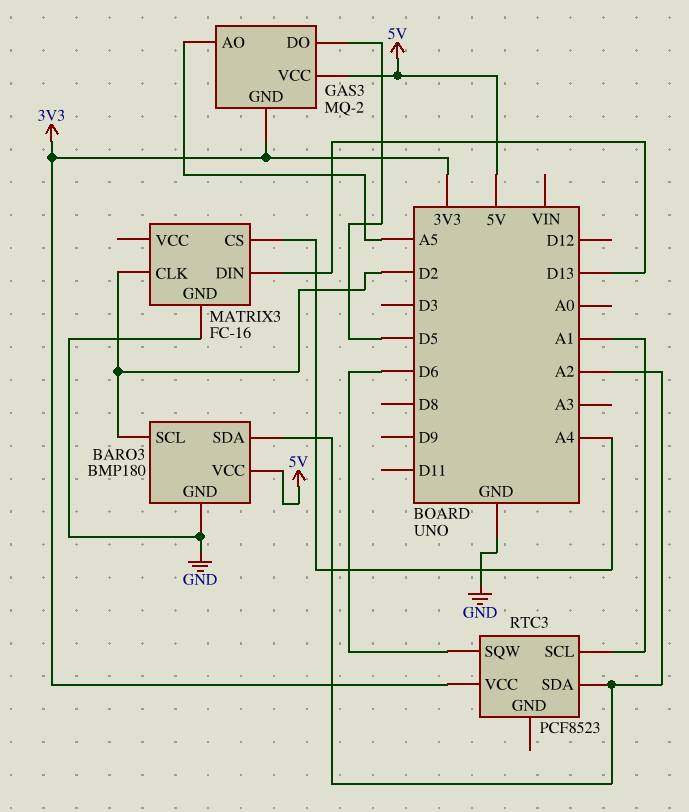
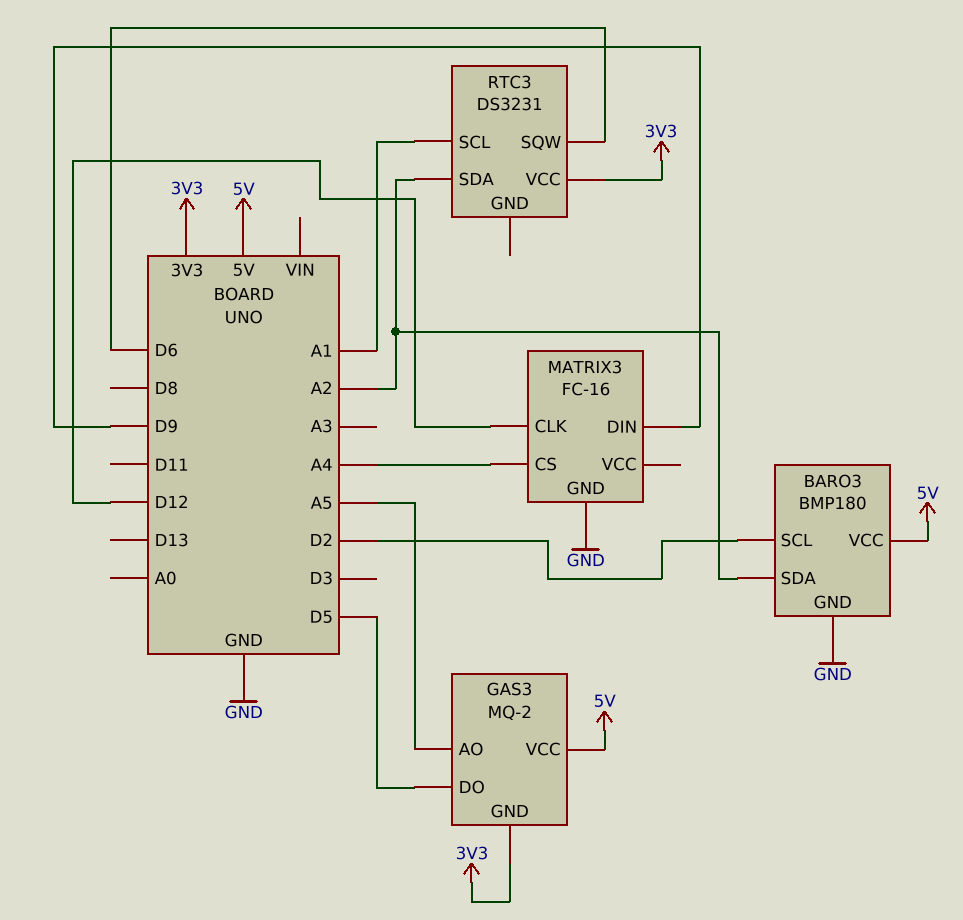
MATRIX3 pin CLK: D2 -> D12
MATRIX3 pin DIN: D13 -> D9
RTC3: PCF8523 -> DS3231

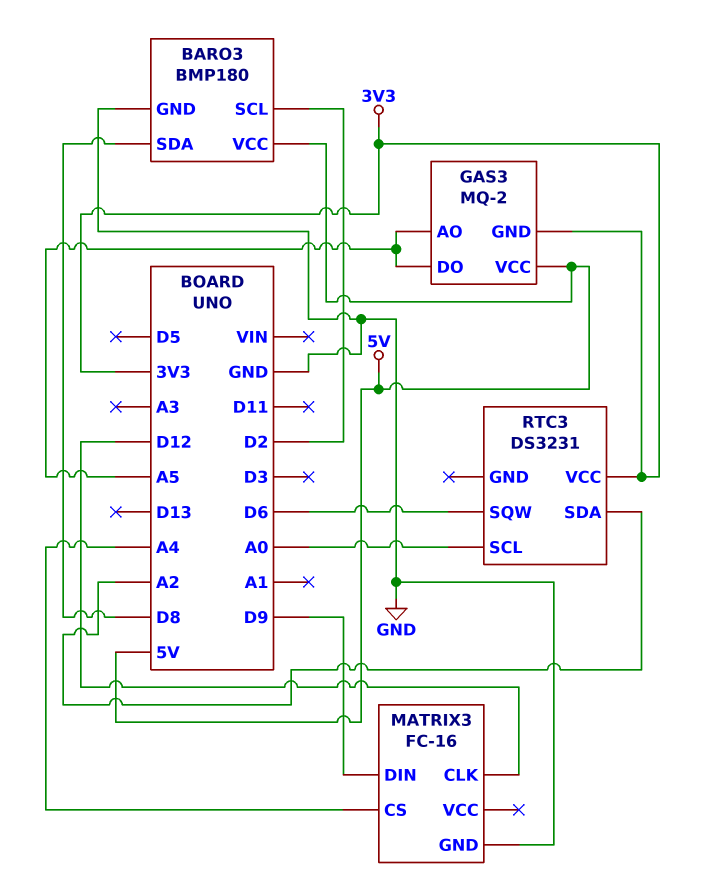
BARO3 pin SDA: A2 -> D8
GAS3 pin DO: D5 -> A5
RTC3 pin SCL: A1 -> A0

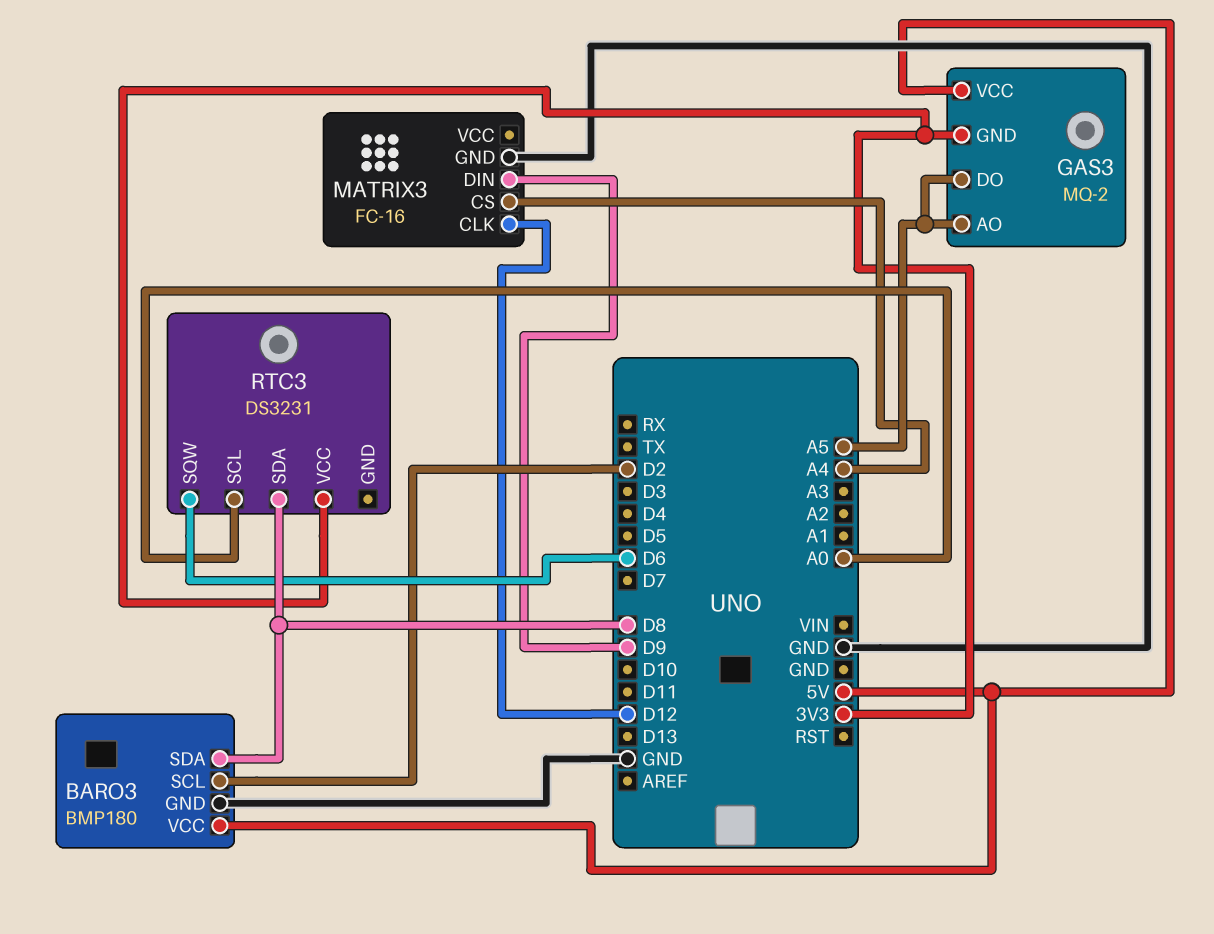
RTC3 pin SDA: A2 -> D8

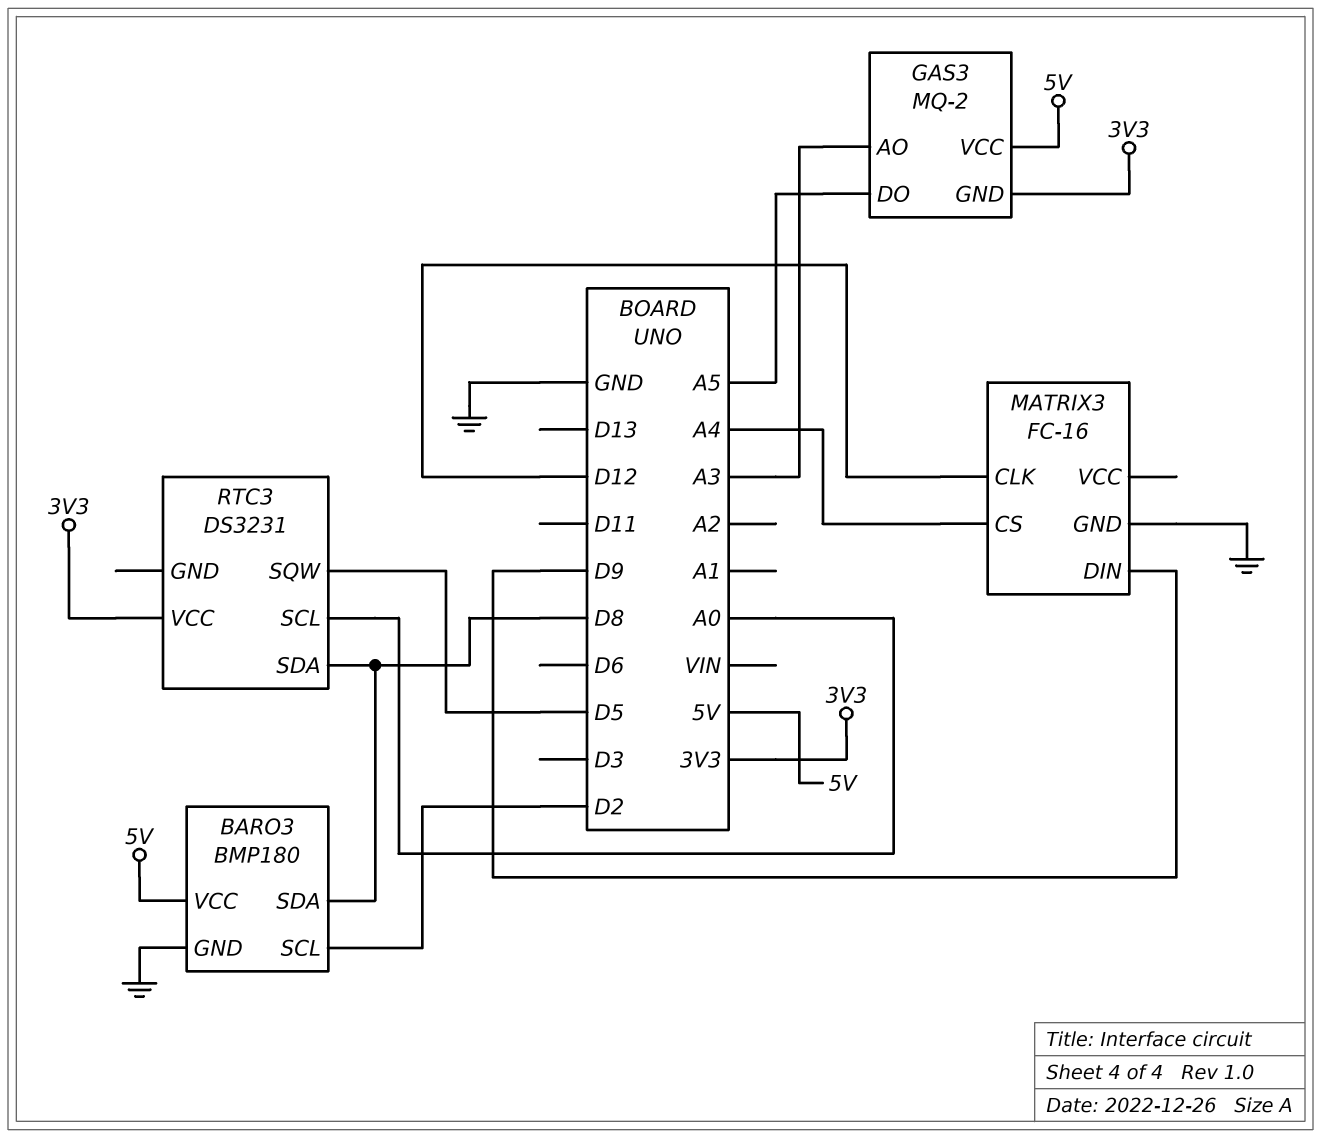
GAS3 pin AO: A5 -> A3
RTC3 pin SQW: D6 -> D5

